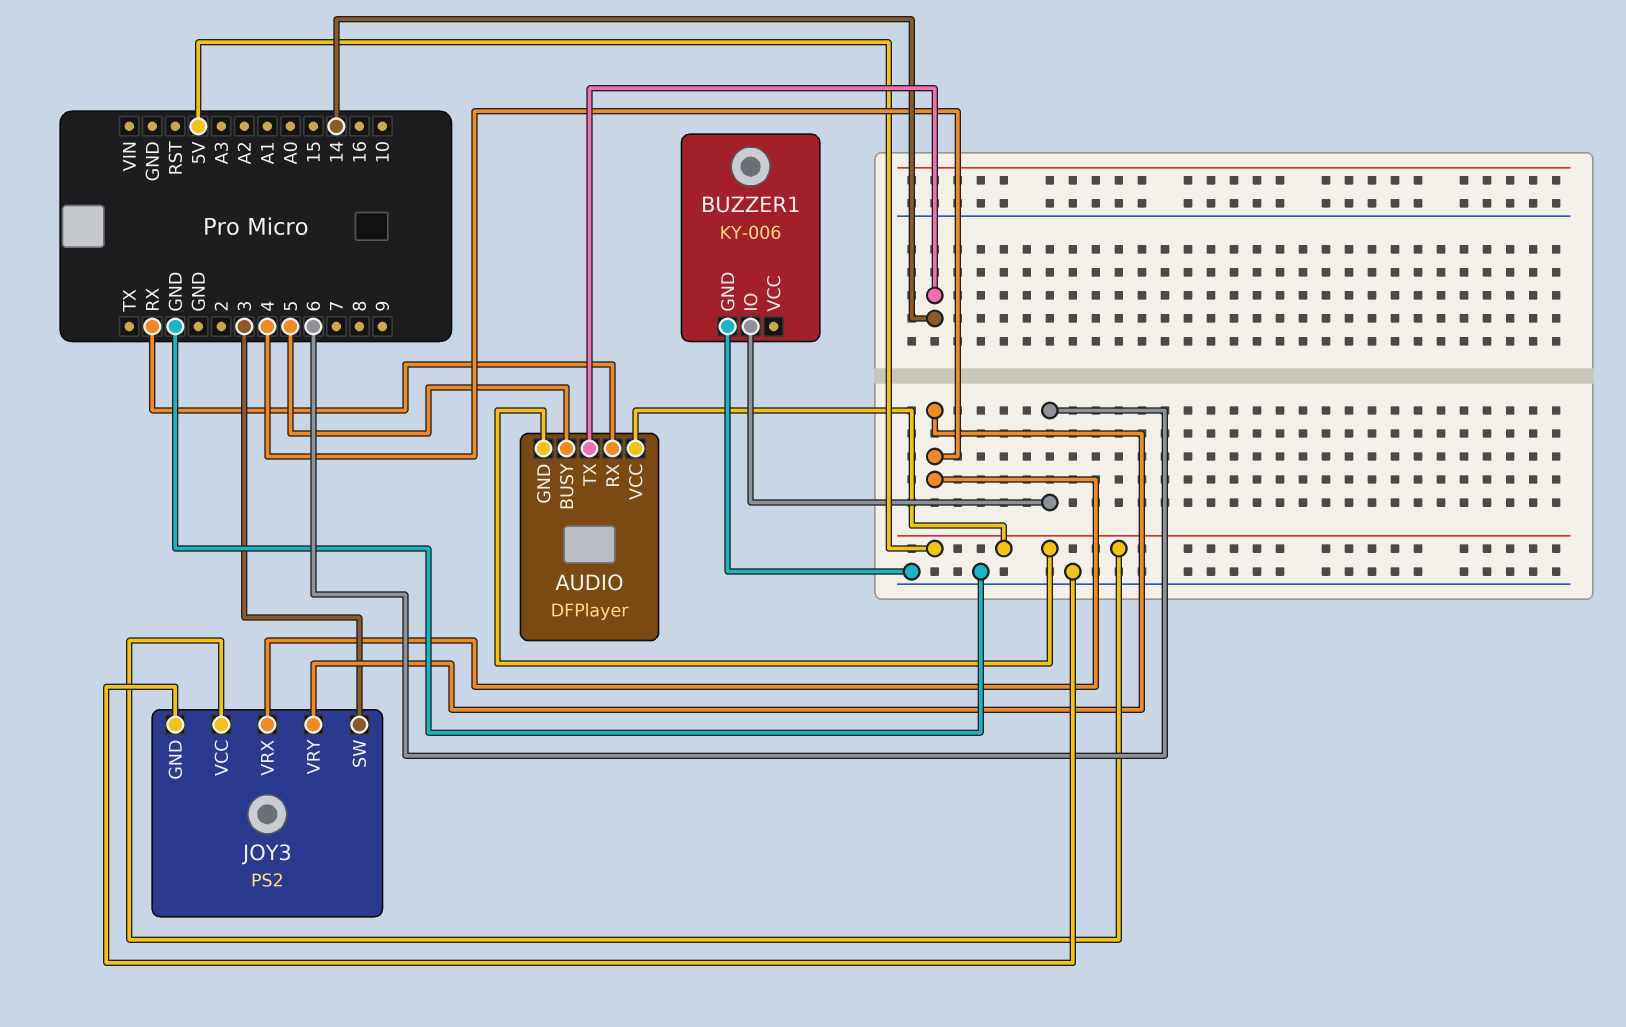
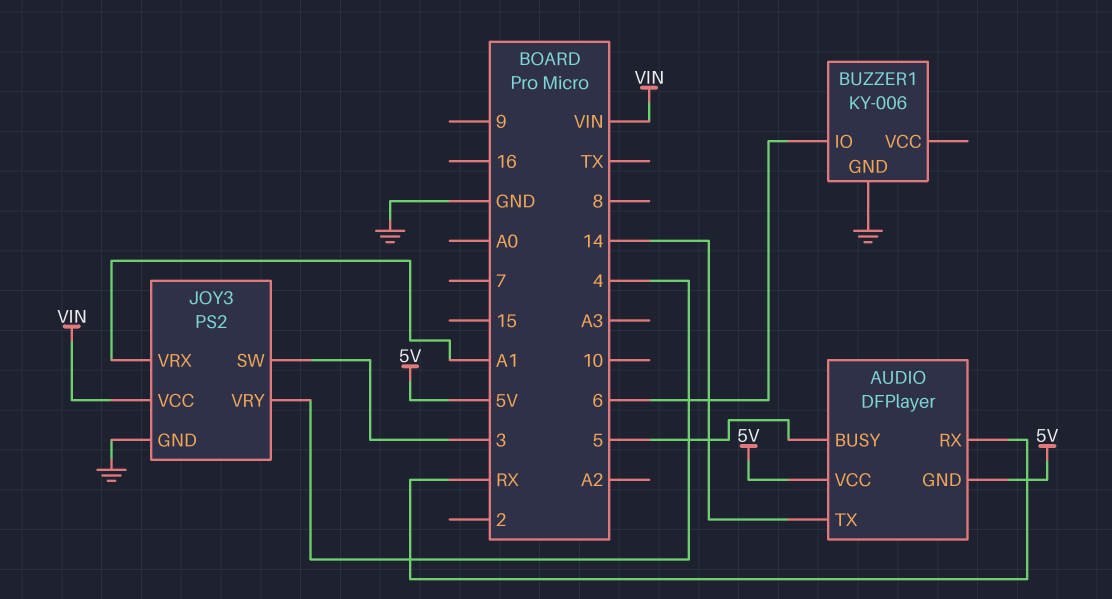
JOY3 pin VCC: 5V -> VIN
JOY3 pin VRX: 4 -> A1

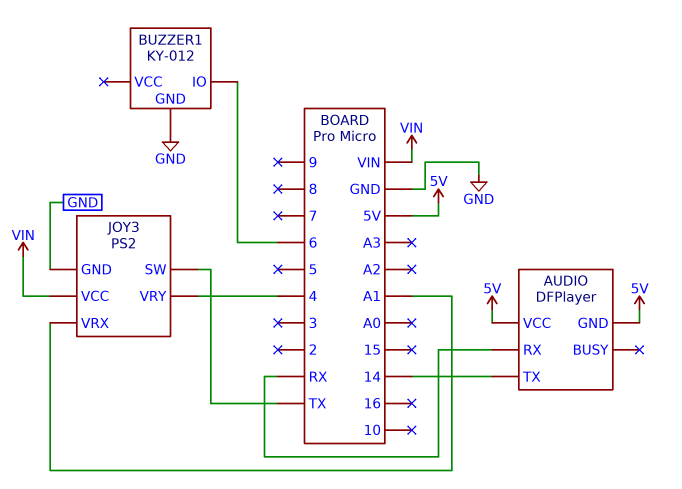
AUDIO pin BUSY: 5 -> none
BUZZER1: KY-006 -> KY-012
JOY3 pin SW: 3 -> TX

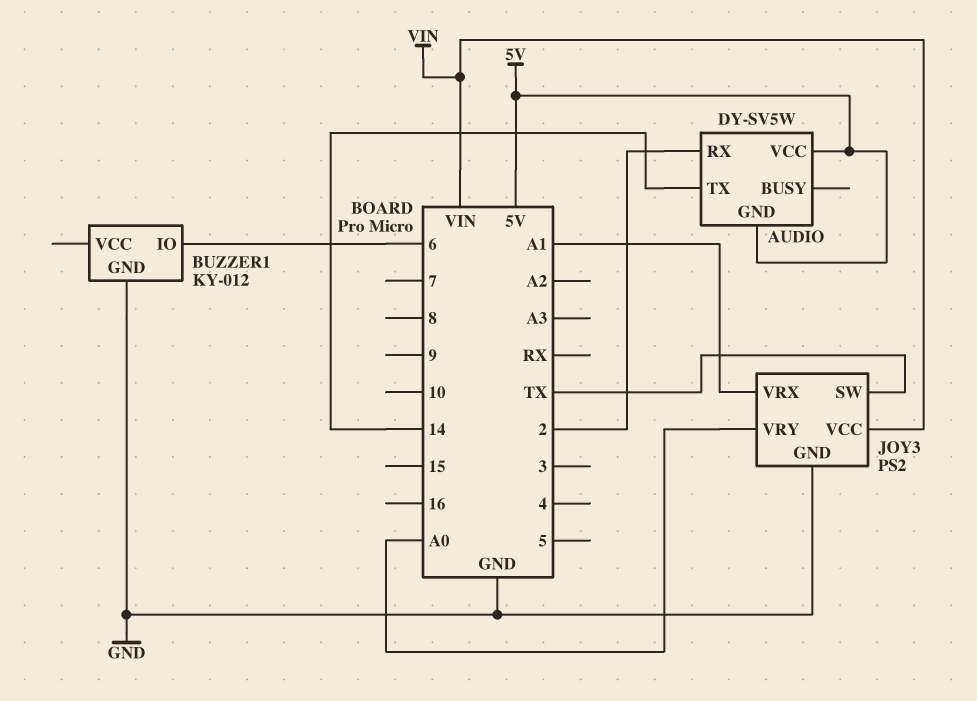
AUDIO: DFPlayer -> DY-SV5W
AUDIO pin RX: RX -> 2
JOY3 pin VRY: 4 -> A0

